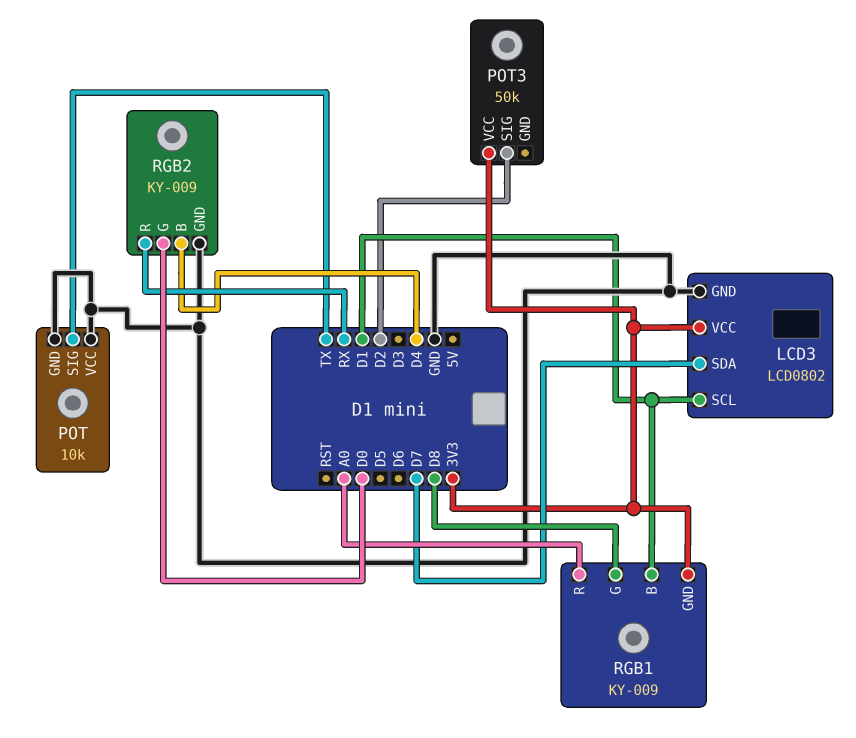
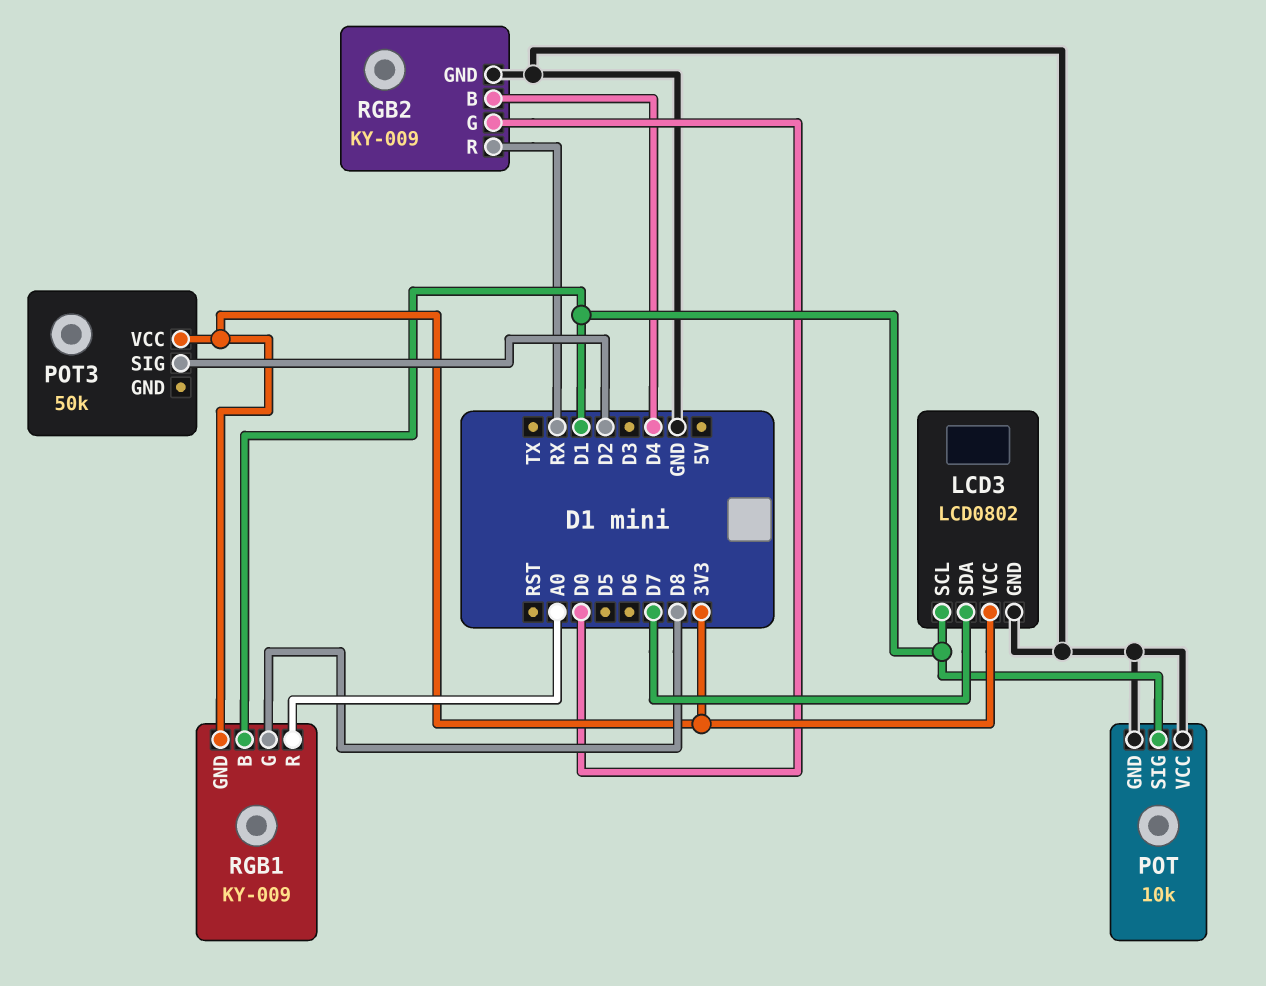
POT pin SIG: TX -> D1

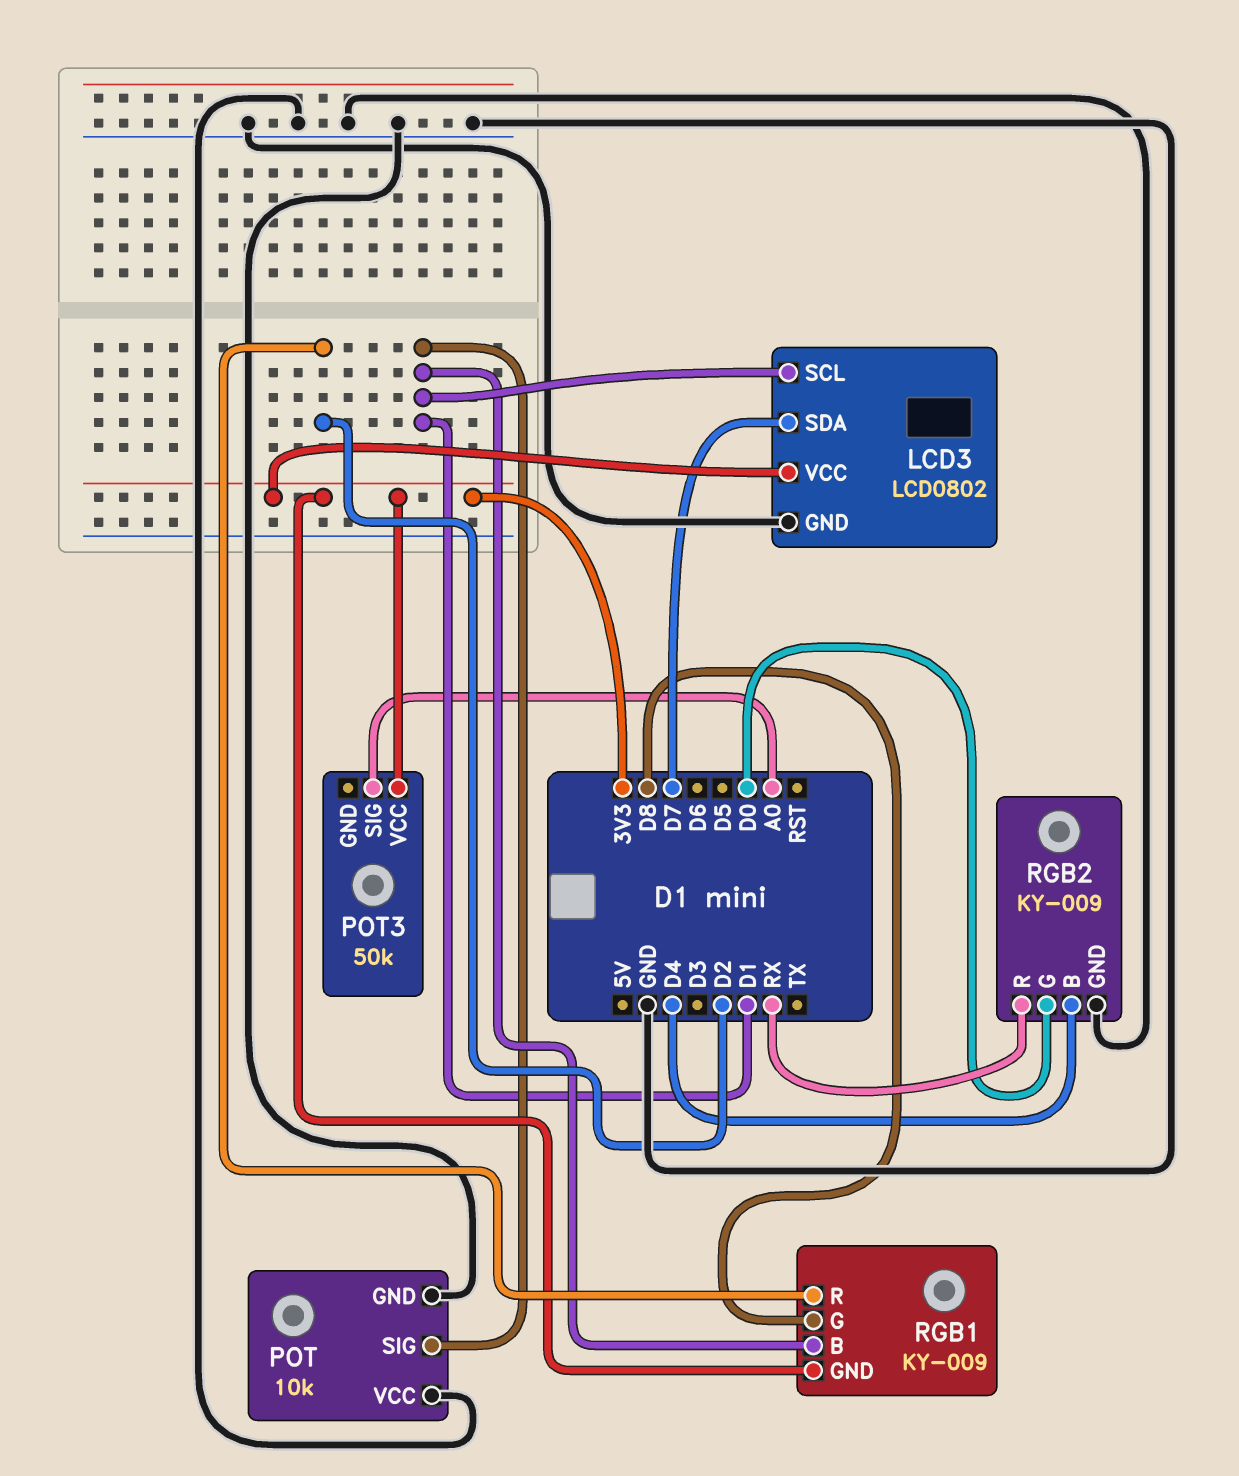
POT3 pin SIG: D2 -> A0
RGB1 pin R: A0 -> D2

